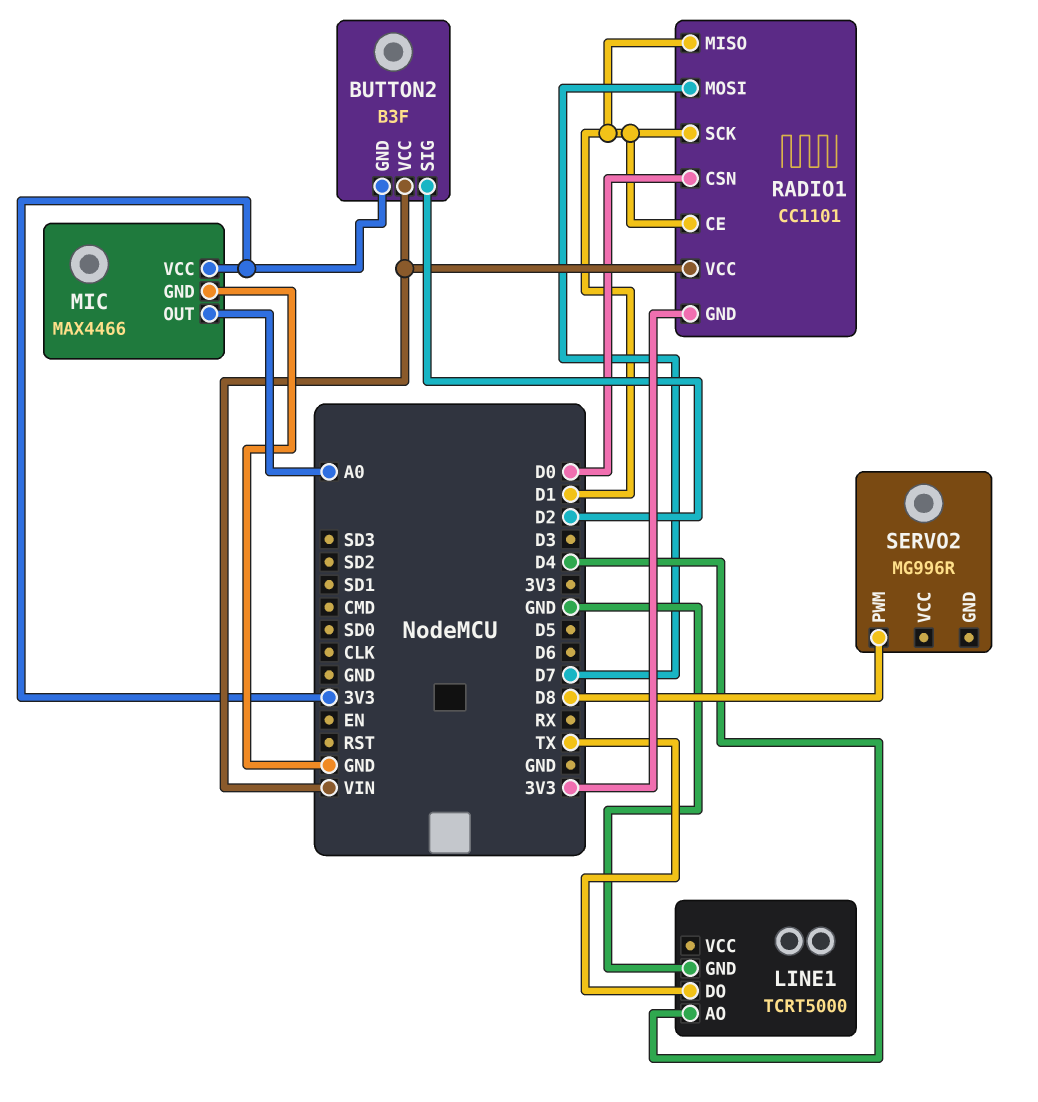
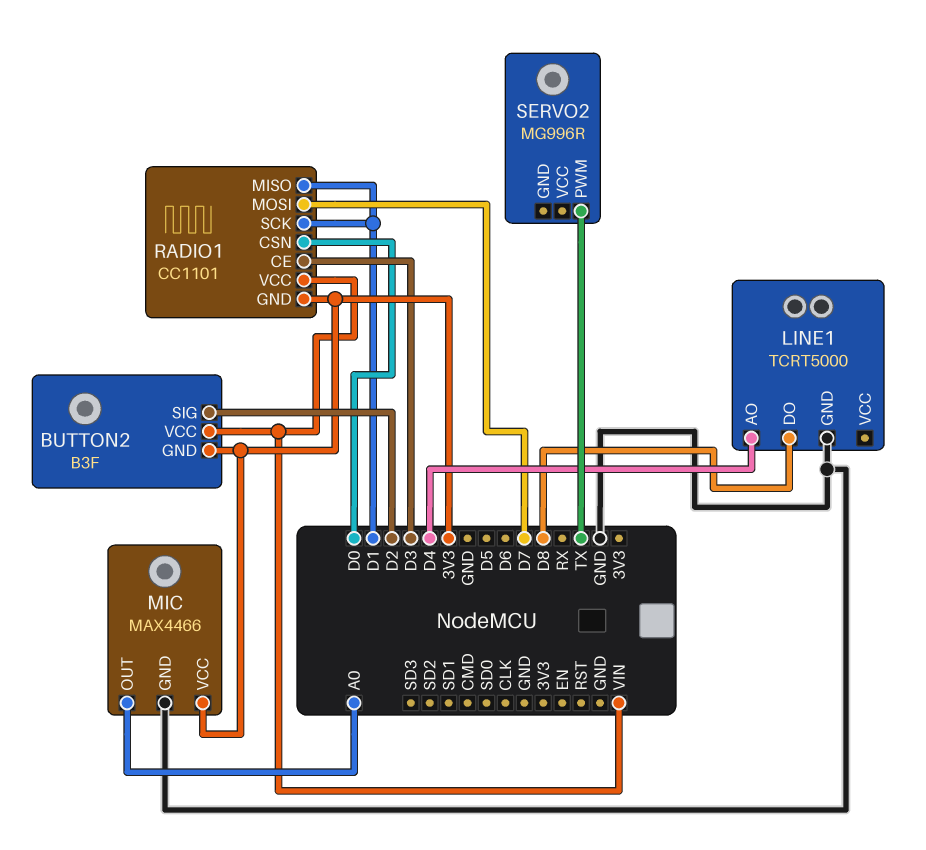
LINE1 pin DO: TX -> D8
RADIO1 pin CE: D1 -> D3
SERVO2 pin PWM: D8 -> TX

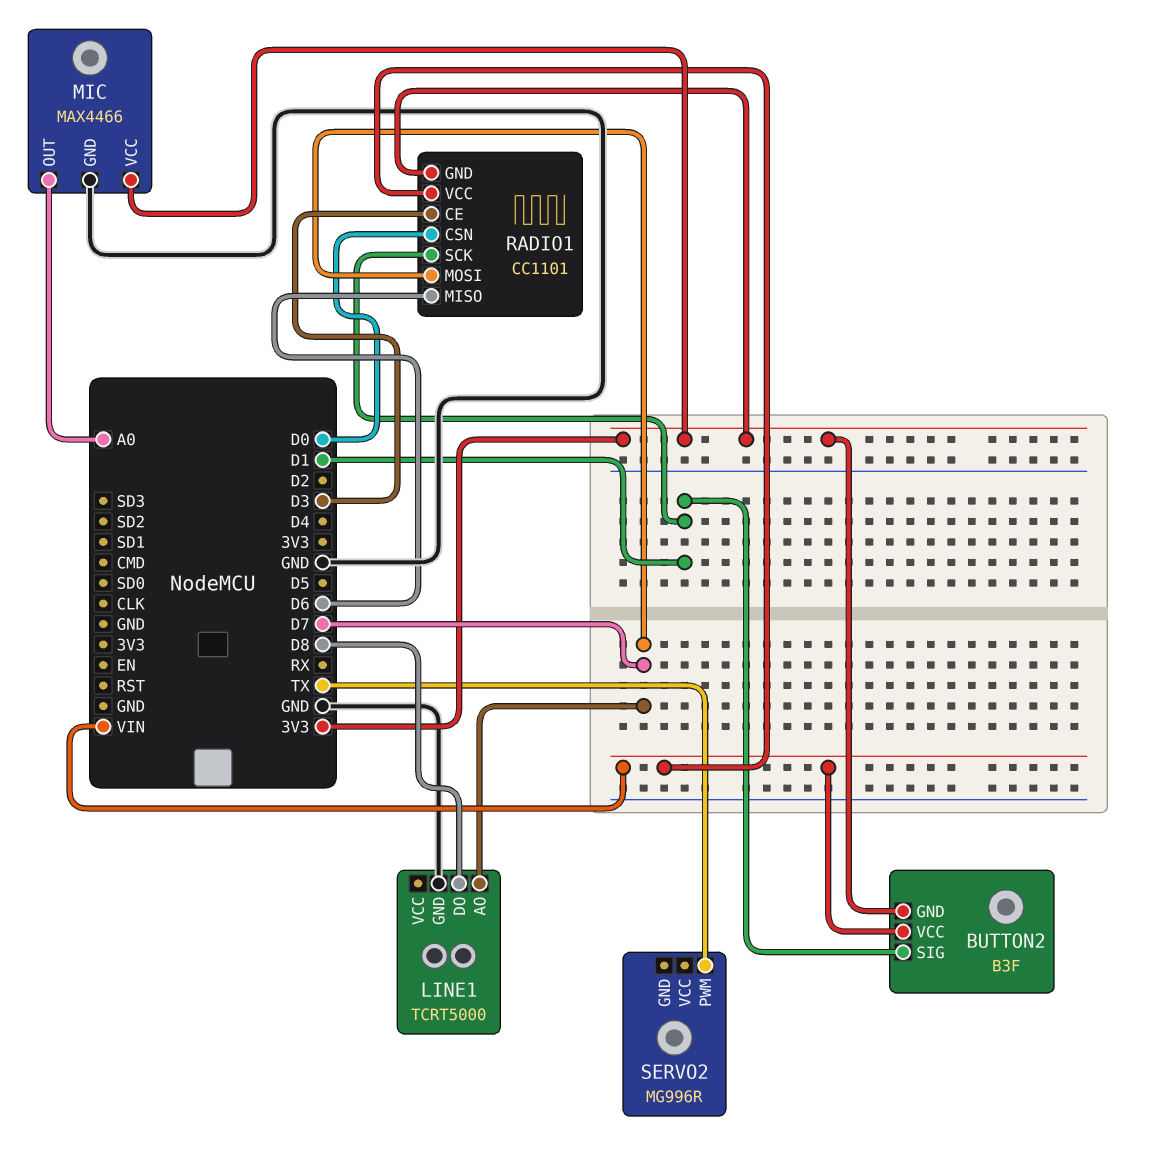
BUTTON2 pin SIG: D2 -> D1
LINE1 pin AO: D4 -> D7
RADIO1 pin MISO: D1 -> D6

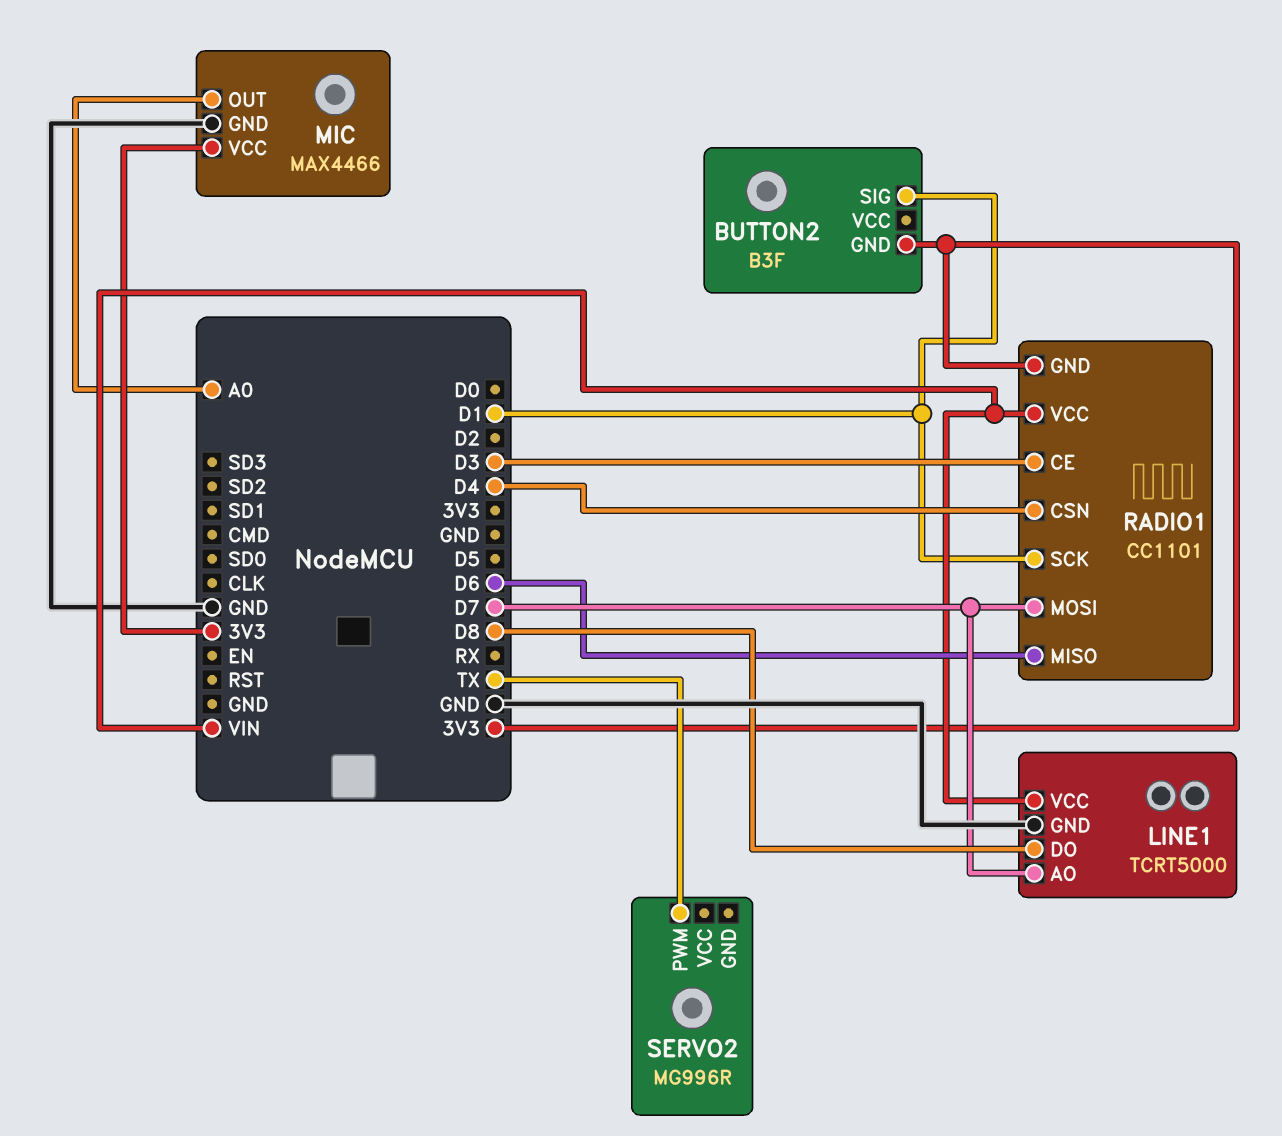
BUTTON2 pin VCC: VIN -> none
LINE1 pin VCC: none -> VIN
RADIO1 pin CSN: D0 -> D4

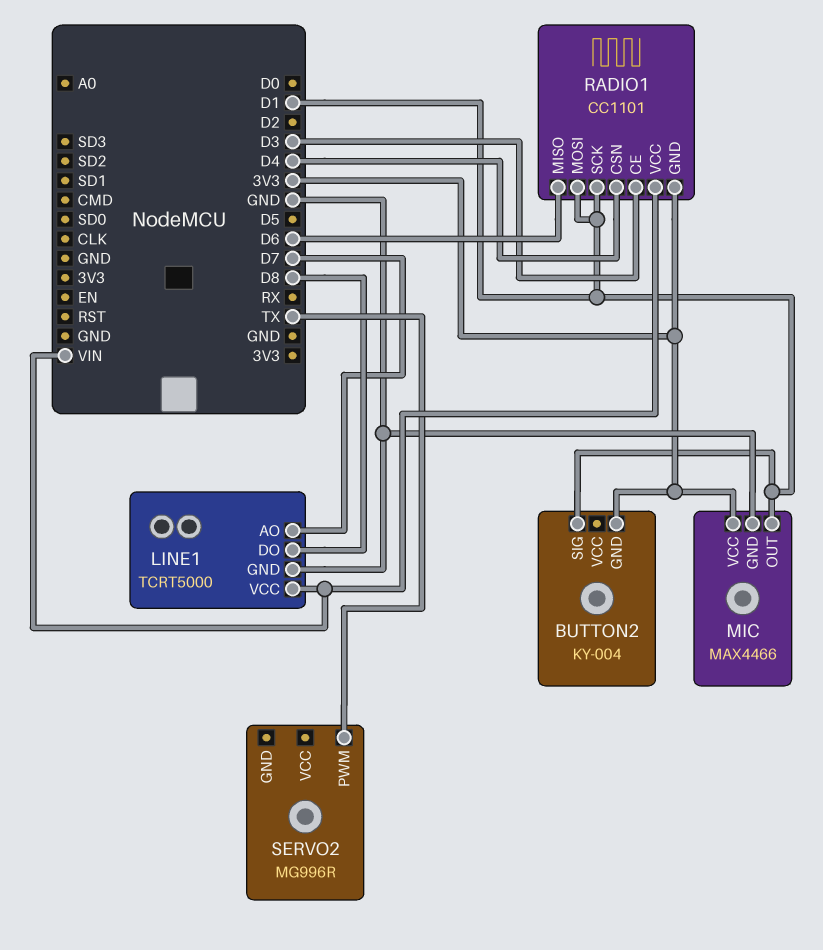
BUTTON2: B3F -> KY-004
MIC pin OUT: A0 -> D1
RADIO1 pin MOSI: D7 -> D1

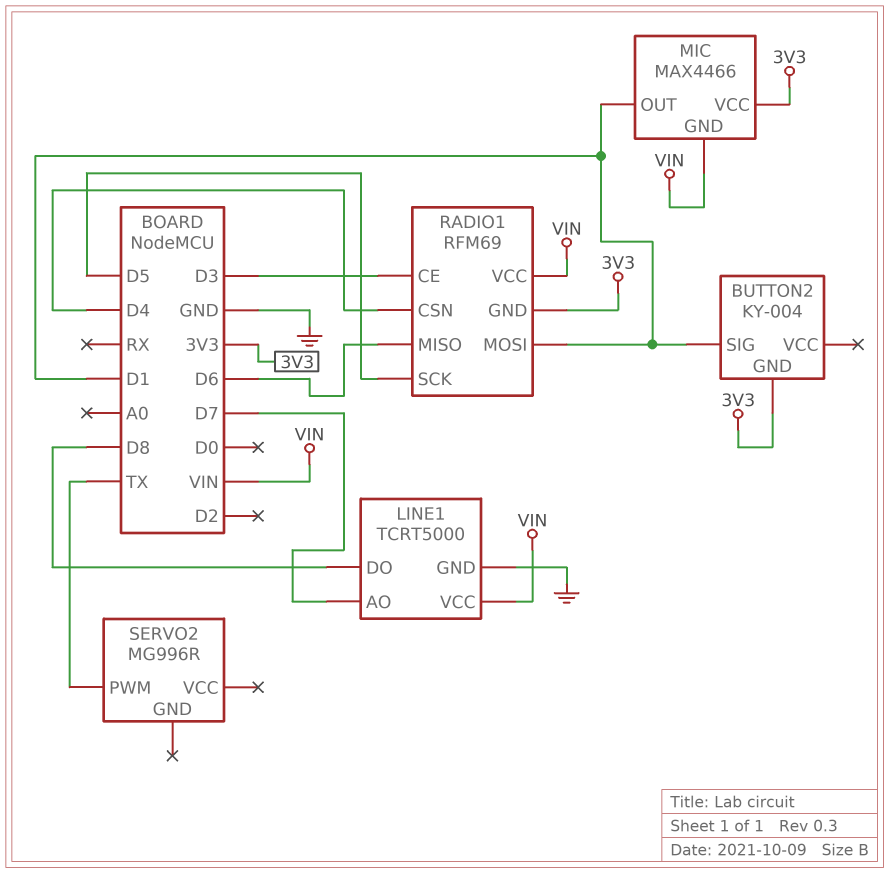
MIC pin GND: GND -> VIN
RADIO1: CC1101 -> RFM69
RADIO1 pin SCK: D1 -> D5

